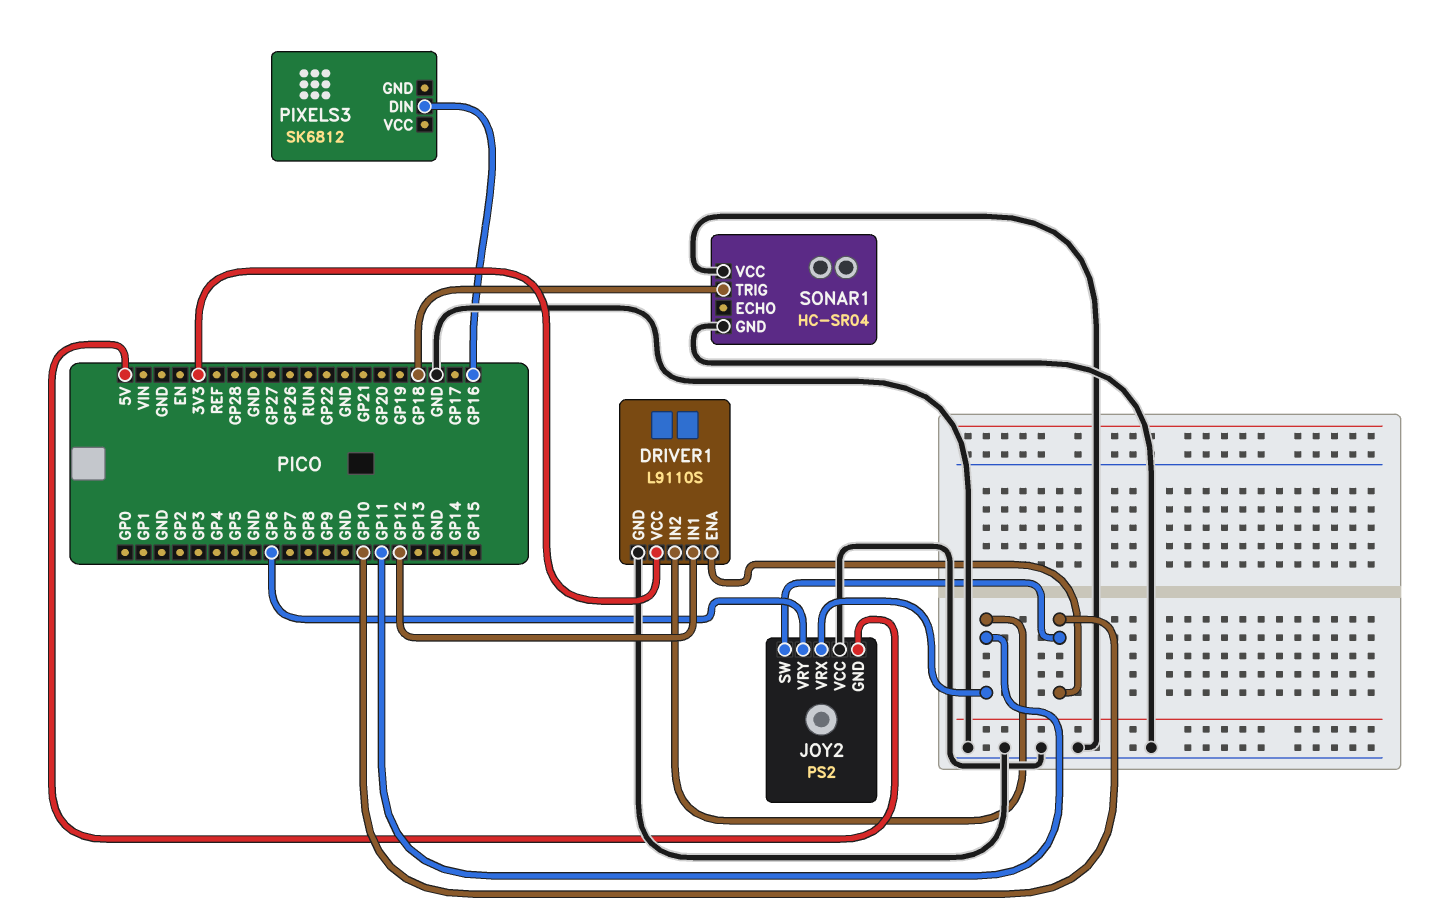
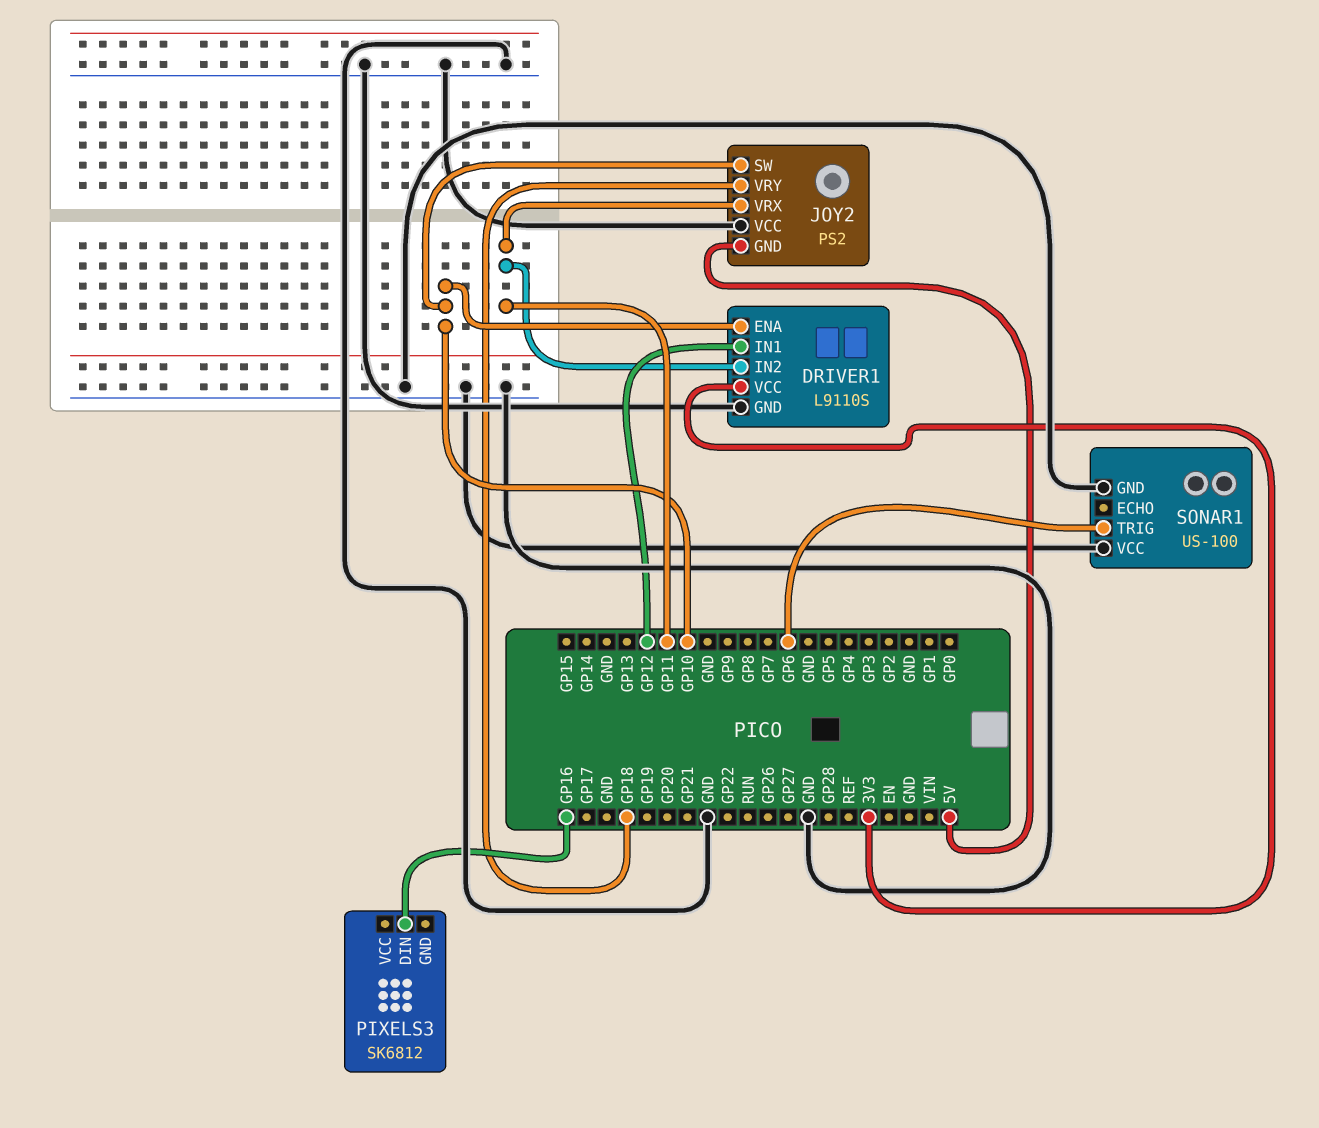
JOY2 pin VRY: GP6 -> GP18
SONAR1: HC-SR04 -> US-100
SONAR1 pin TRIG: GP18 -> GP6

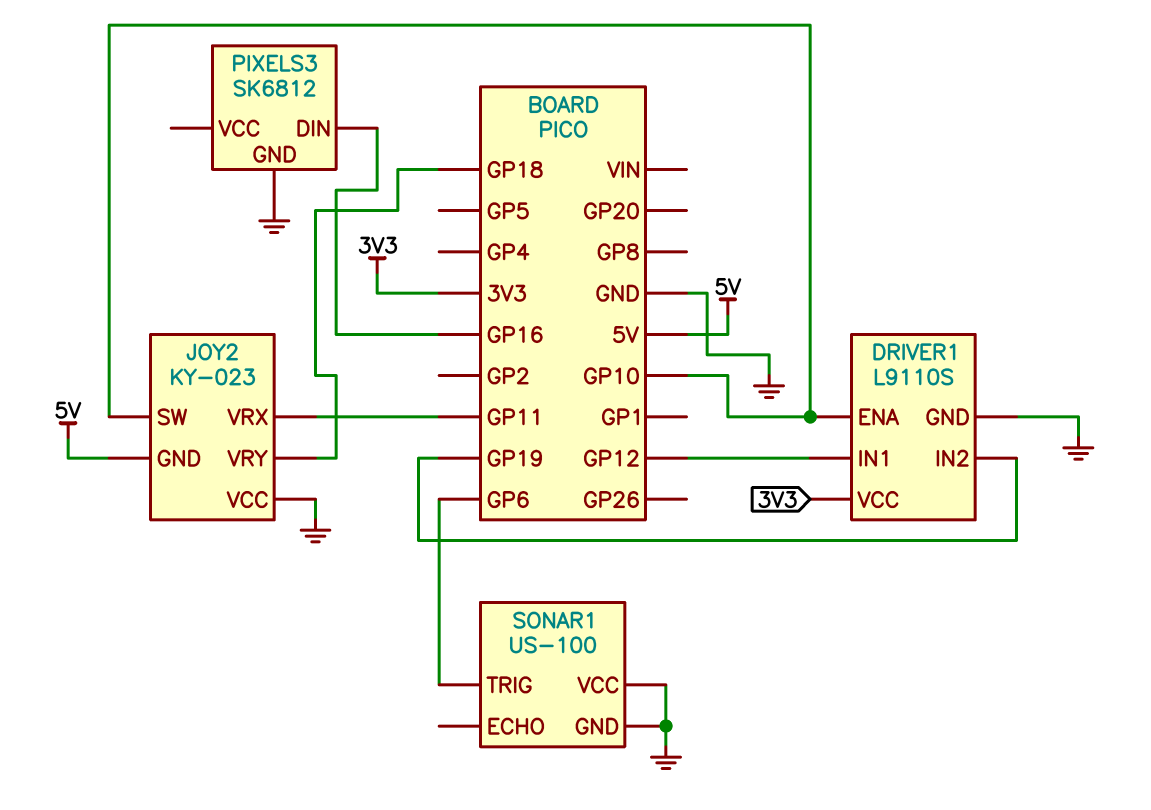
DRIVER1 pin IN2: GP11 -> GP19
JOY2: PS2 -> KY-023
PIXELS3 pin GND: none -> GND

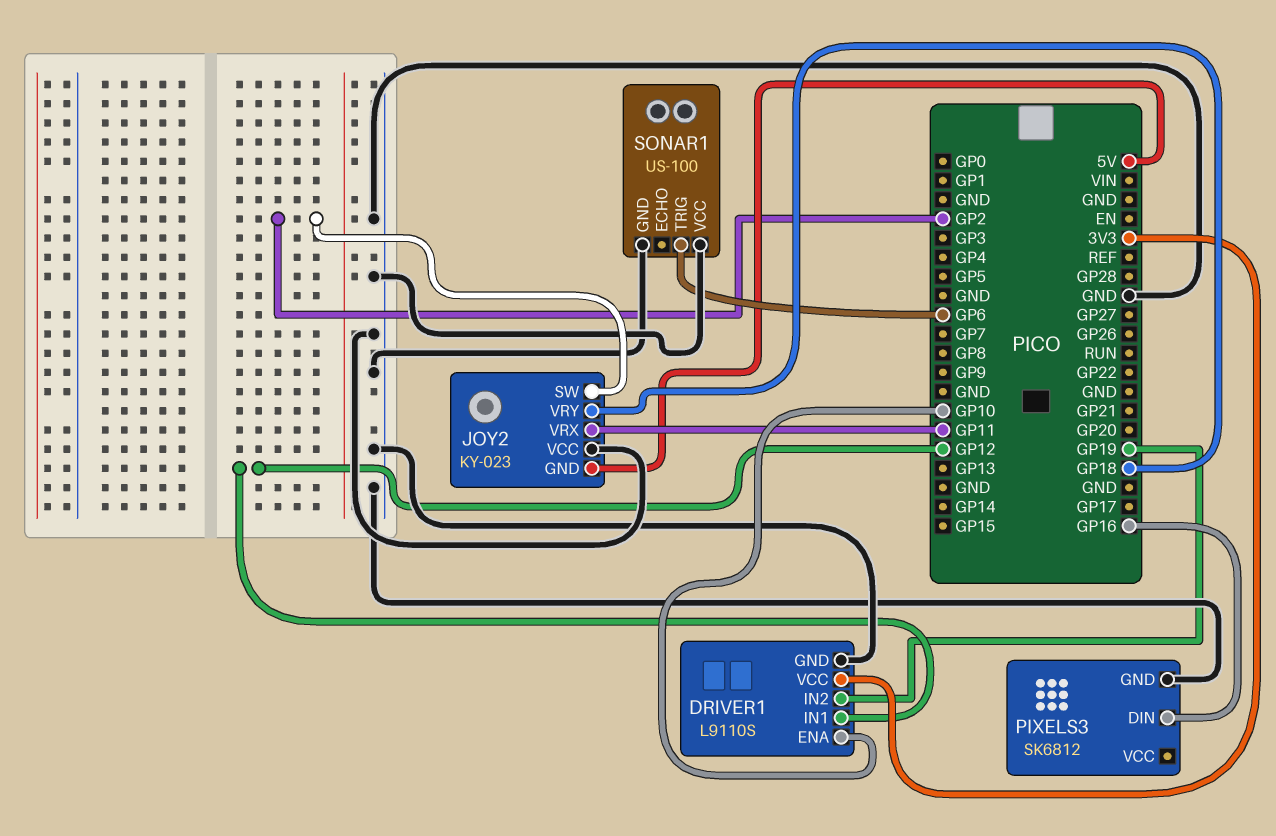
JOY2 pin SW: GP10 -> GP2

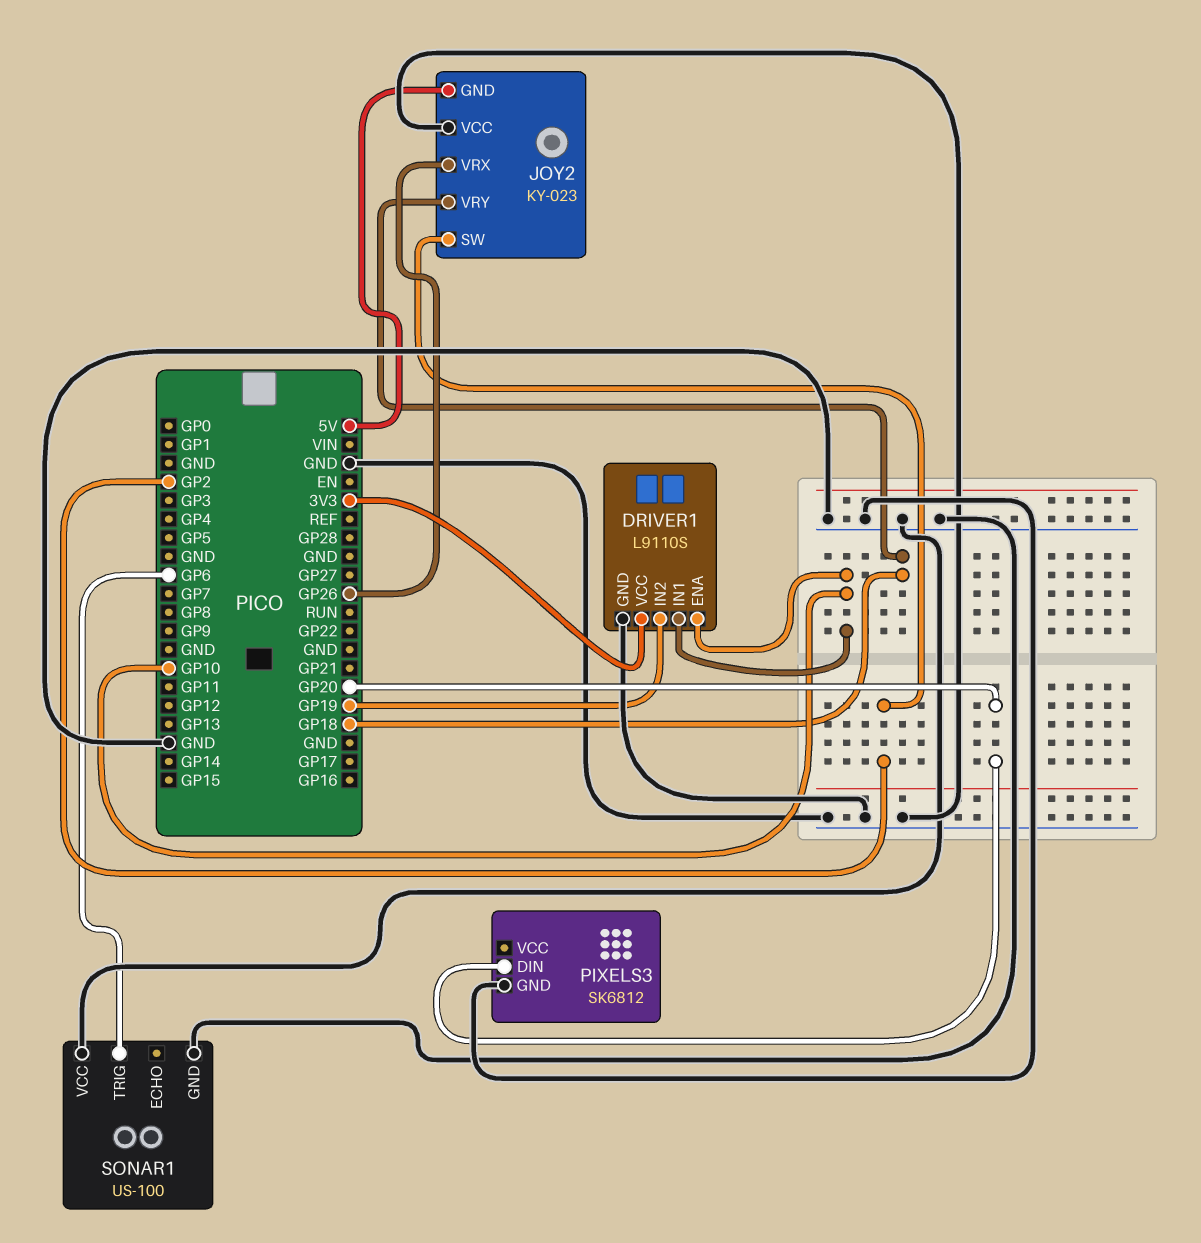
DRIVER1 pin IN1: GP12 -> GP10
JOY2 pin VRX: GP11 -> GP26
PIXELS3 pin DIN: GP16 -> GP20

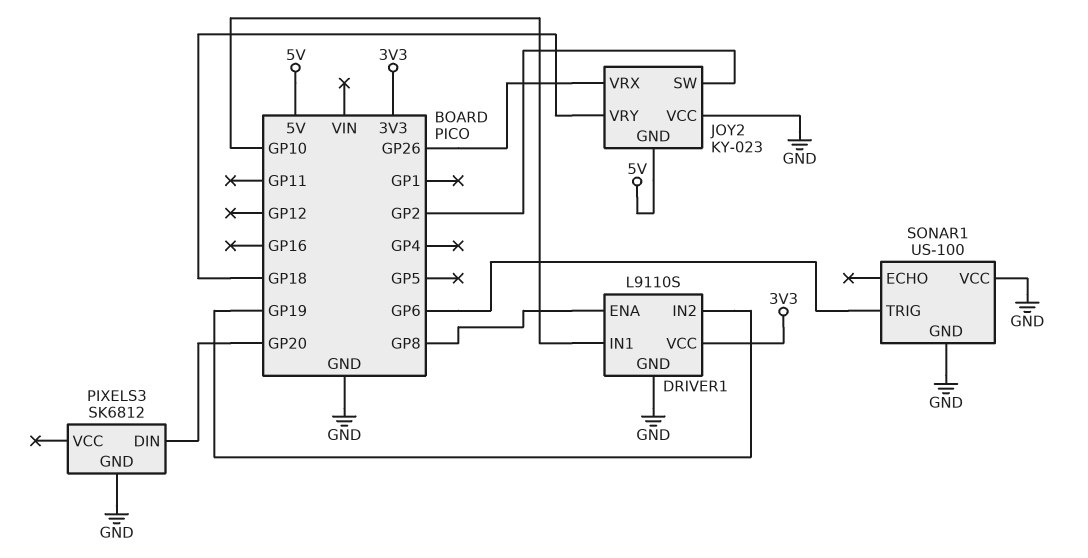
DRIVER1 pin ENA: GP10 -> GP8

